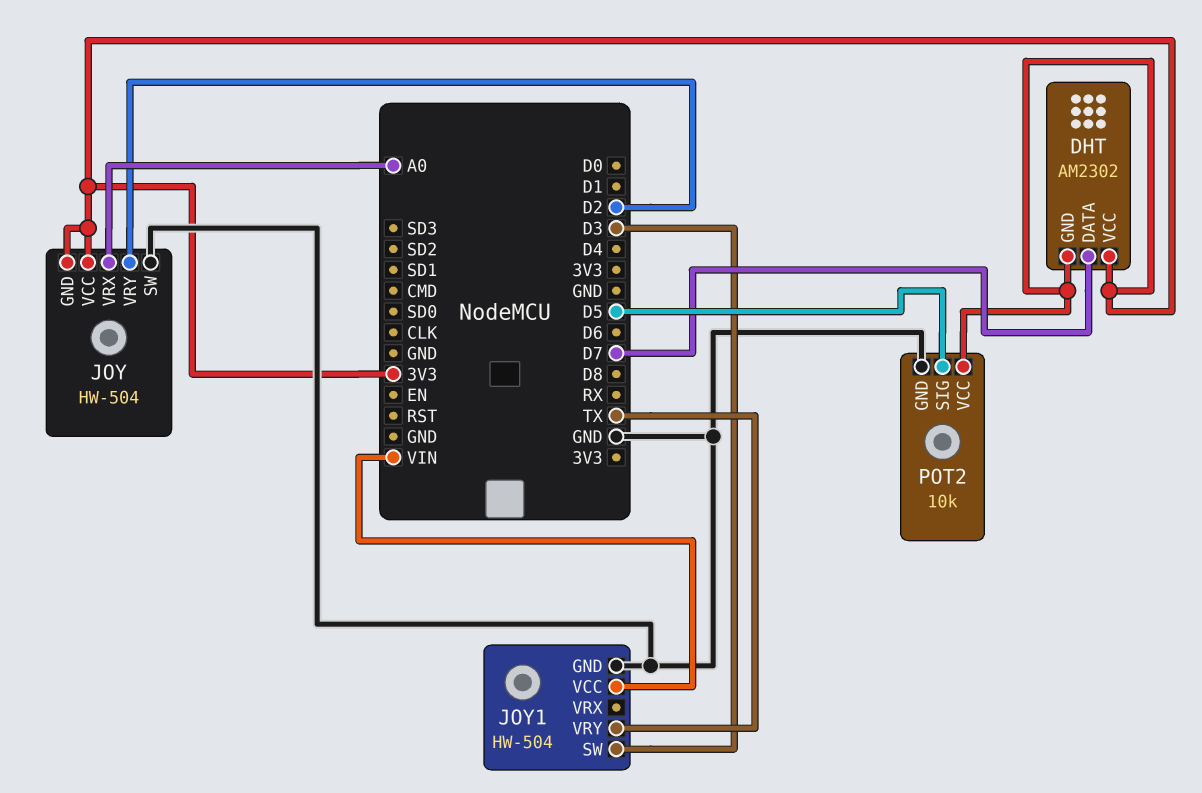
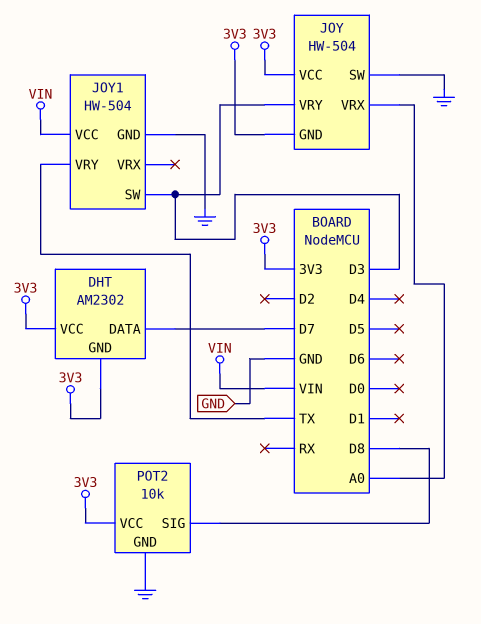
JOY pin VRY: D2 -> D3
POT2 pin SIG: D5 -> D8

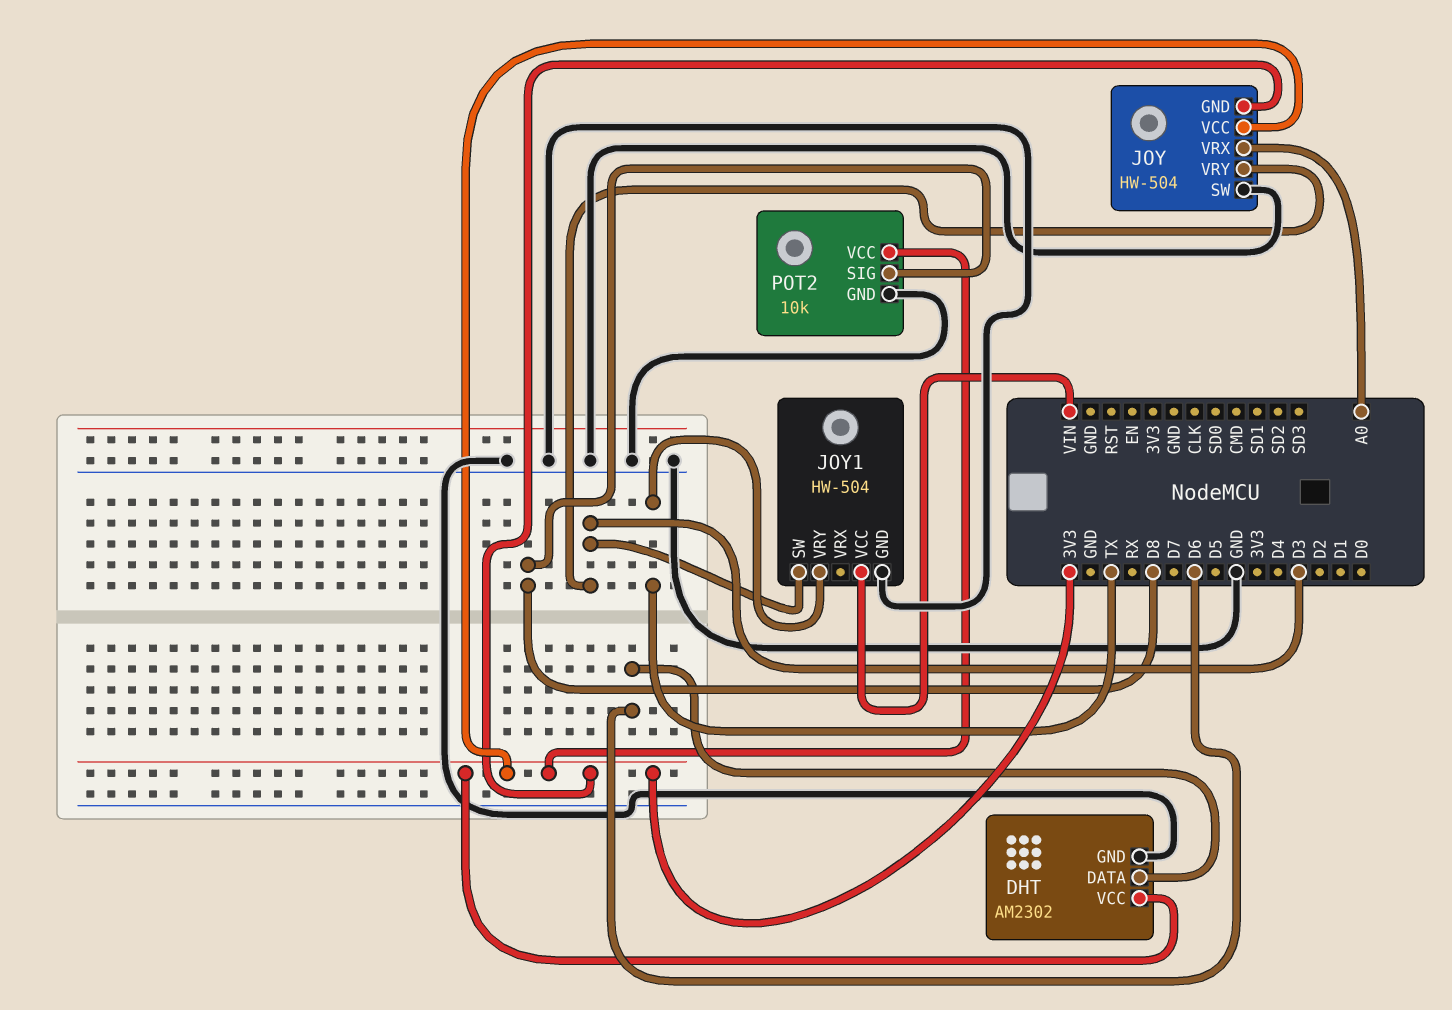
DHT pin DATA: D7 -> D6
DHT pin GND: 3V3 -> GND

